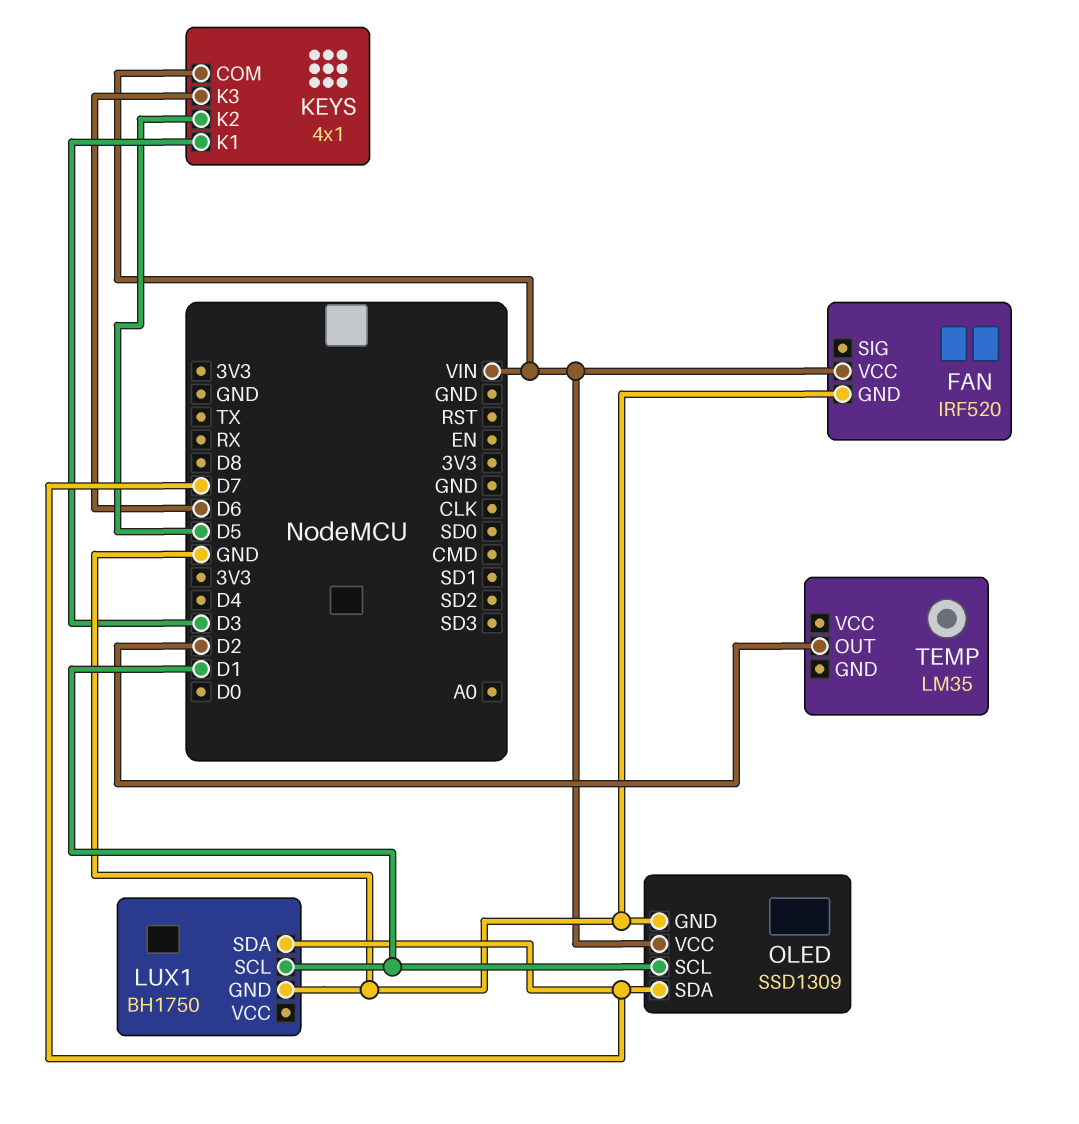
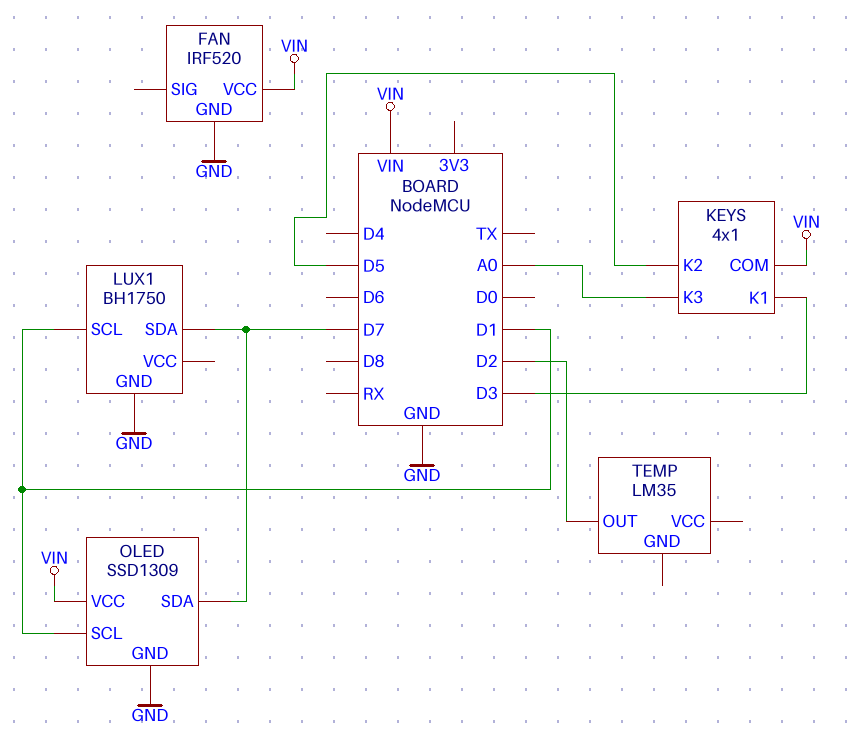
KEYS pin K3: D6 -> A0

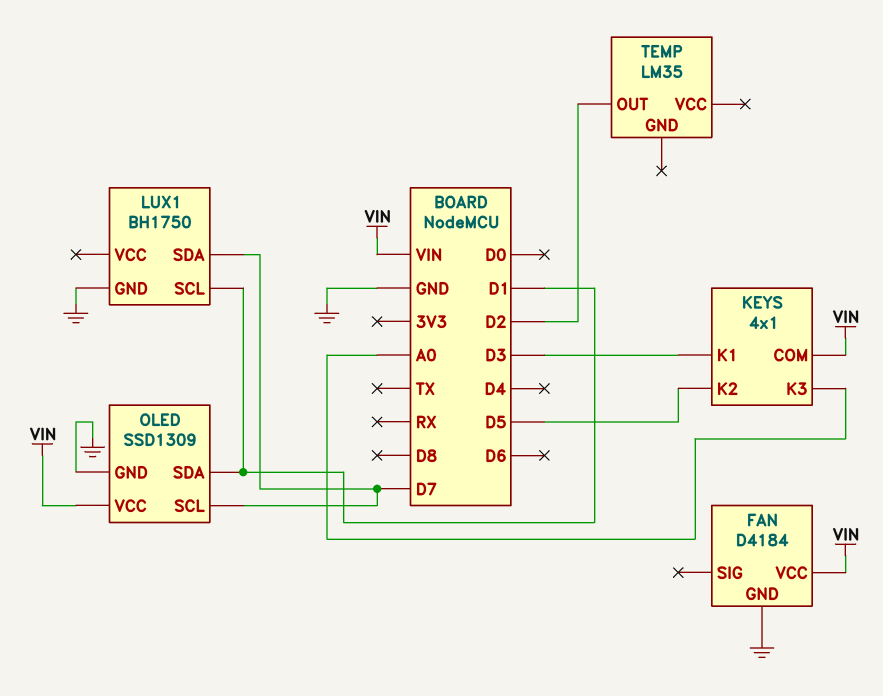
FAN: IRF520 -> D4184
OLED pin SCL: D1 -> D7
OLED pin SDA: D7 -> D1

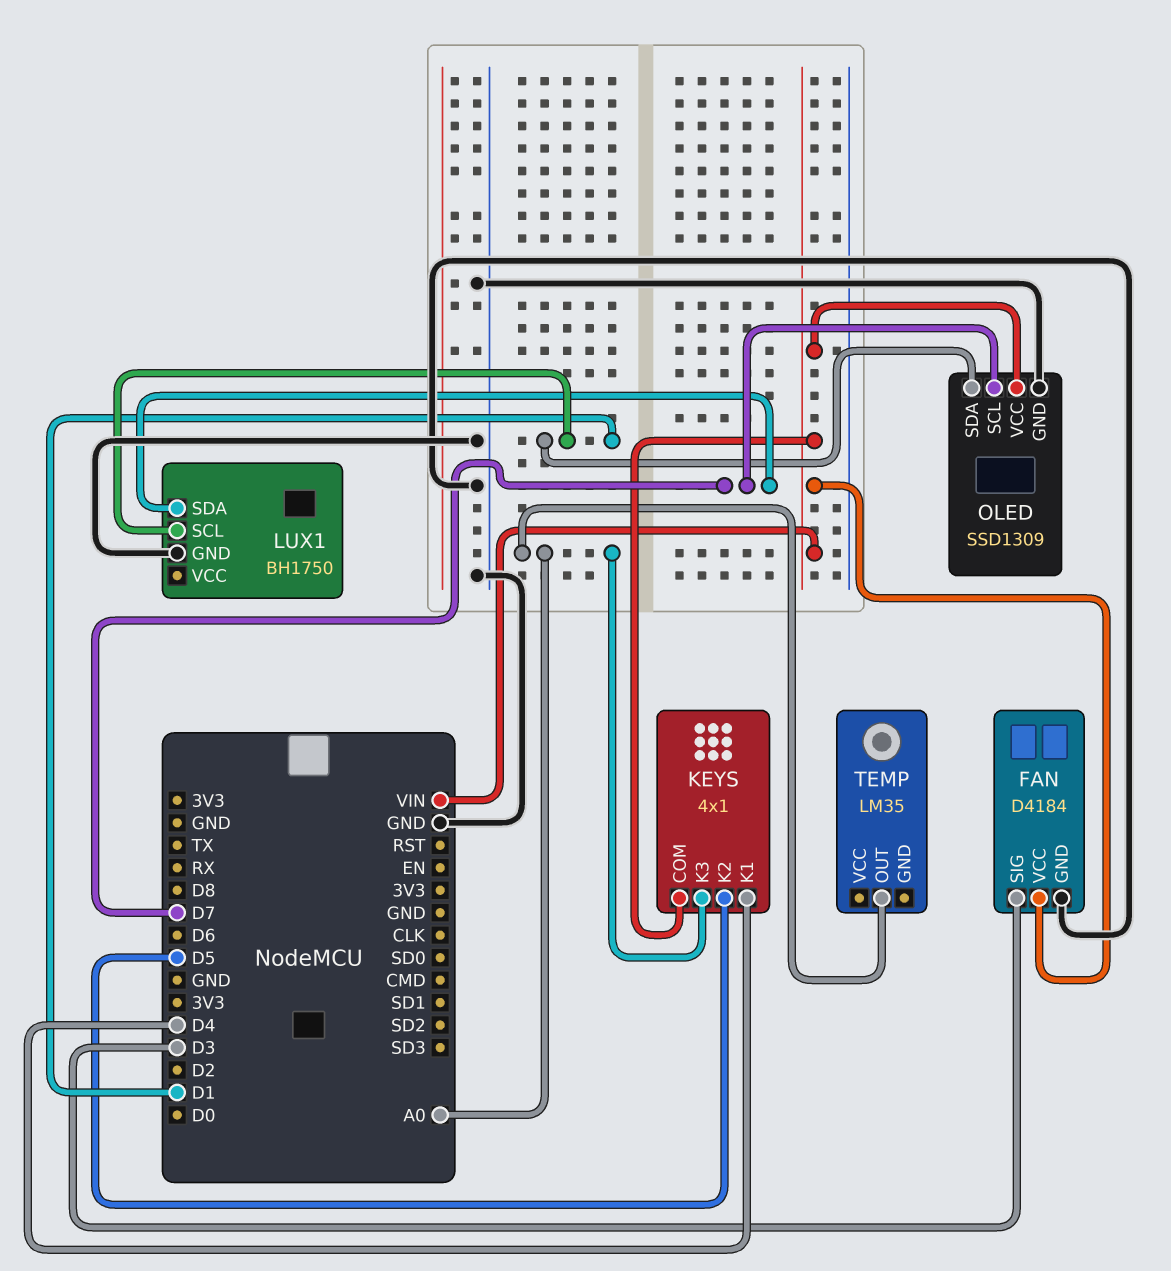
FAN pin SIG: none -> D3
KEYS pin K1: D3 -> D4
TEMP pin OUT: D2 -> A0

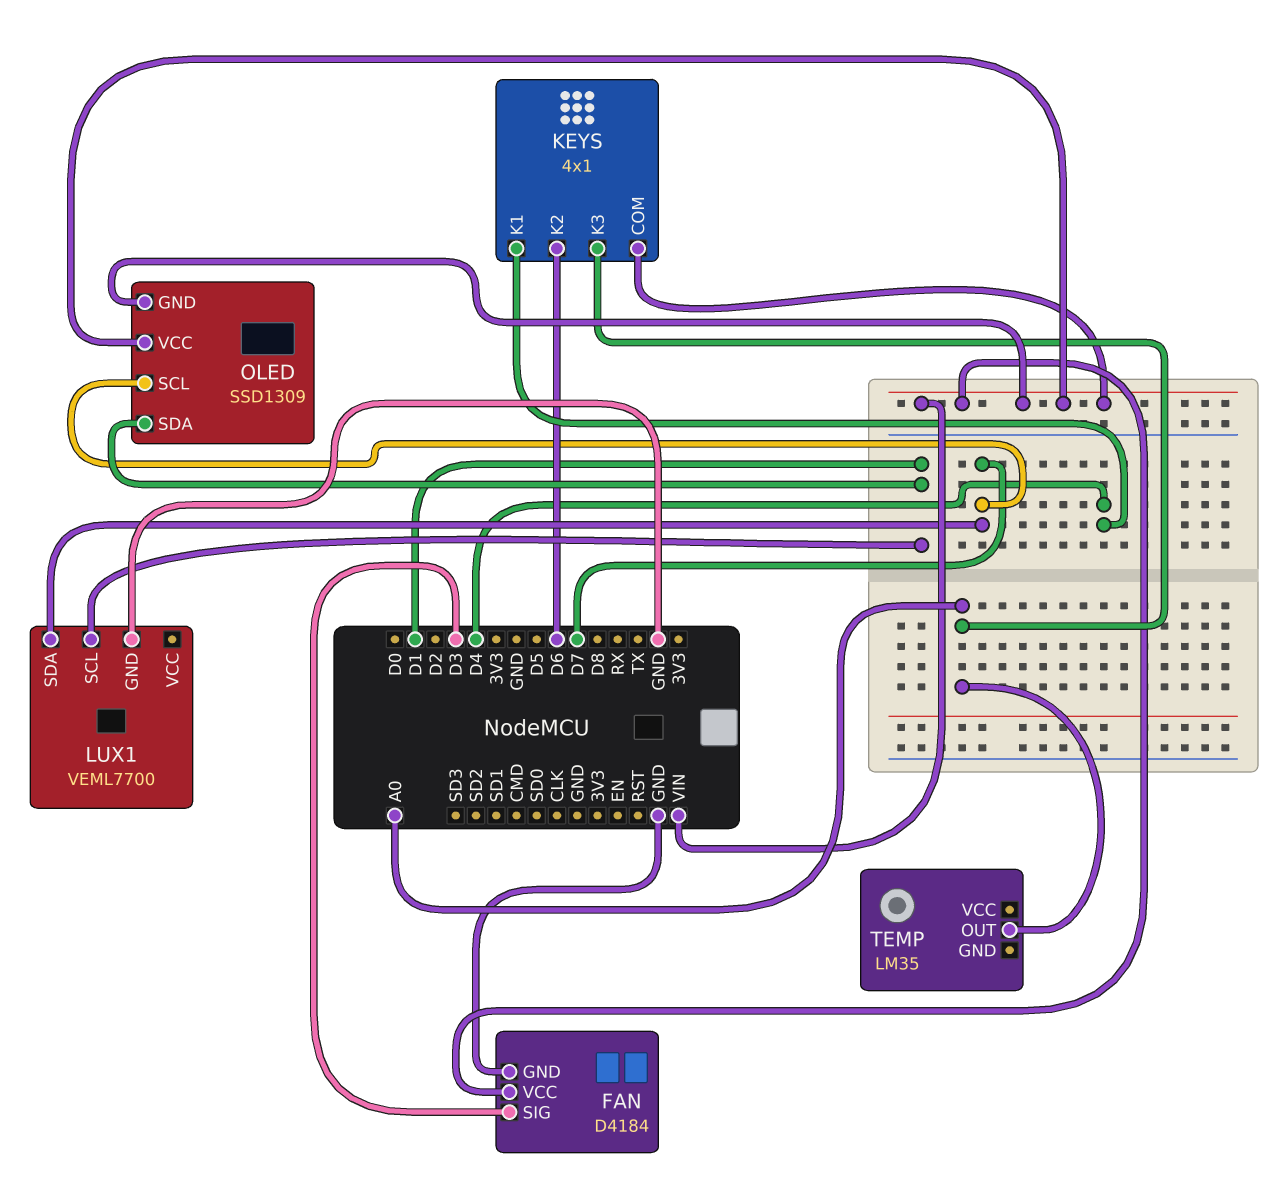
KEYS pin K2: D5 -> D6
LUX1: BH1750 -> VEML7700
OLED pin GND: GND -> VIN

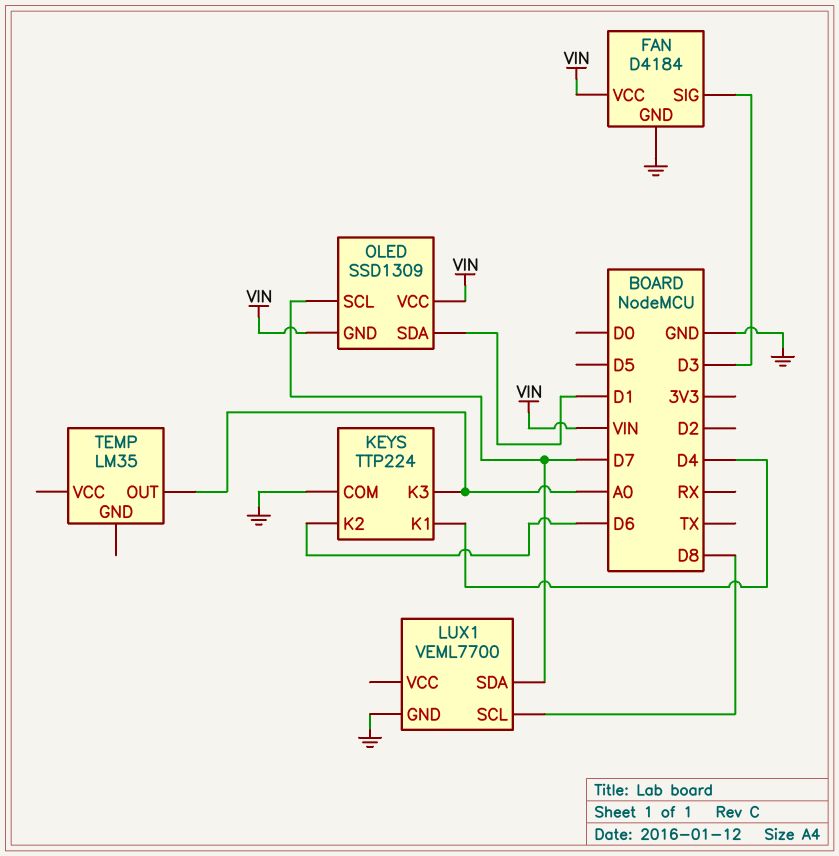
KEYS: 4x1 -> TTP224
KEYS pin COM: VIN -> GND
LUX1 pin SCL: D1 -> D8

